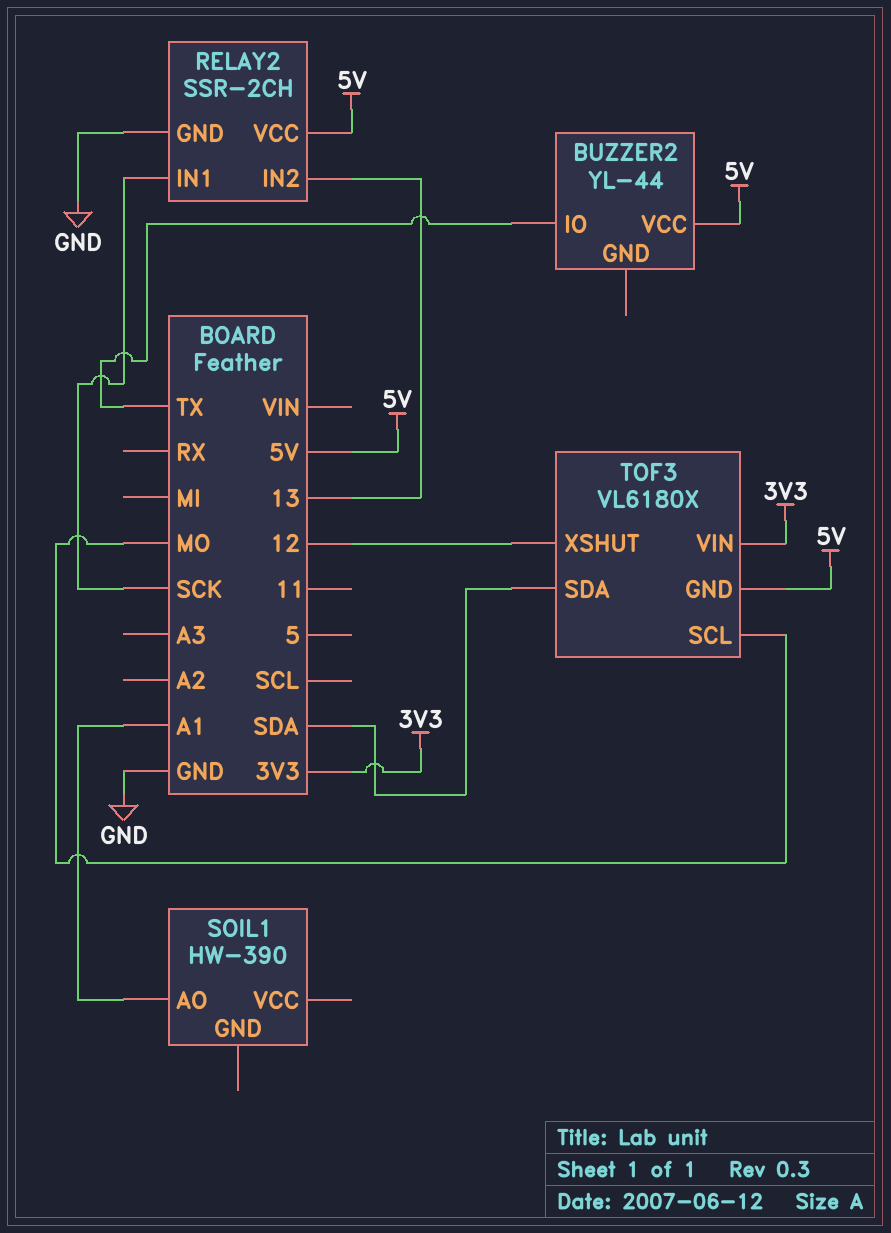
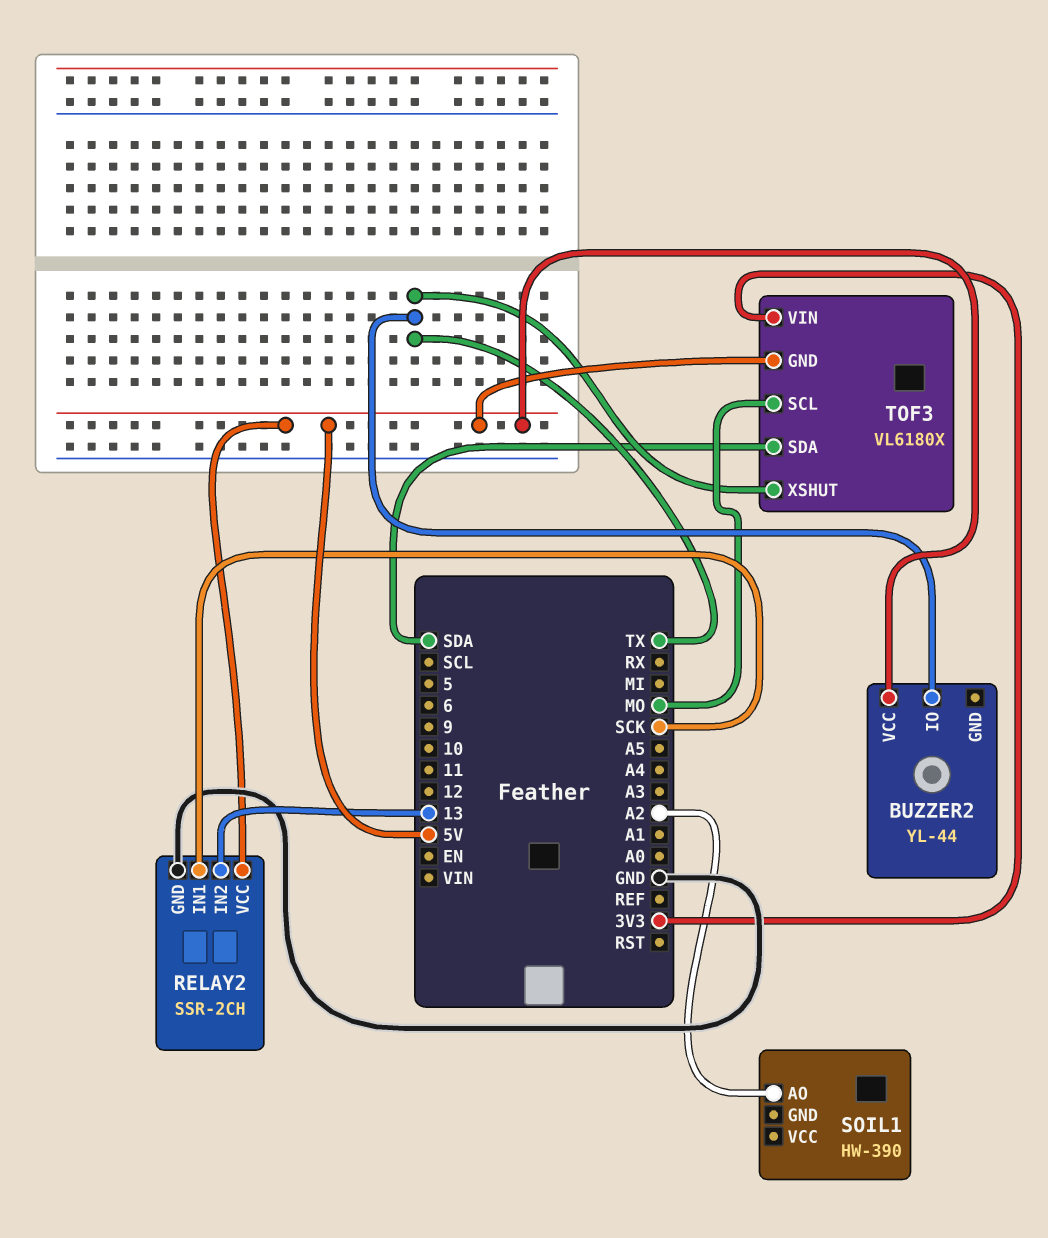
SOIL1 pin AO: A1 -> A2
TOF3 pin XSHUT: 12 -> TX

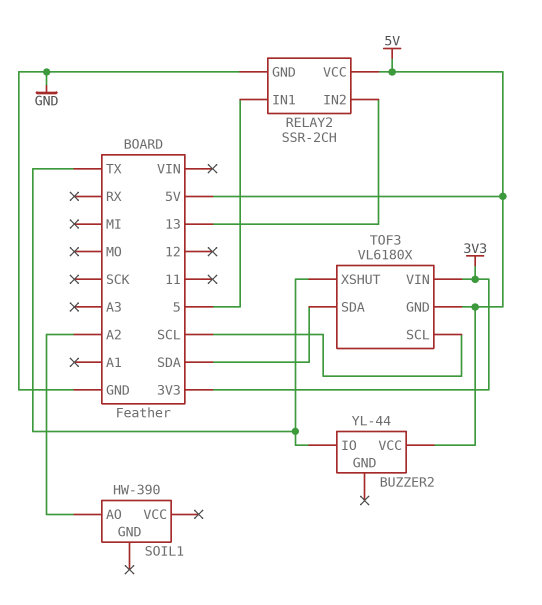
RELAY2 pin IN1: SCK -> 5
TOF3 pin SCL: MO -> SCL

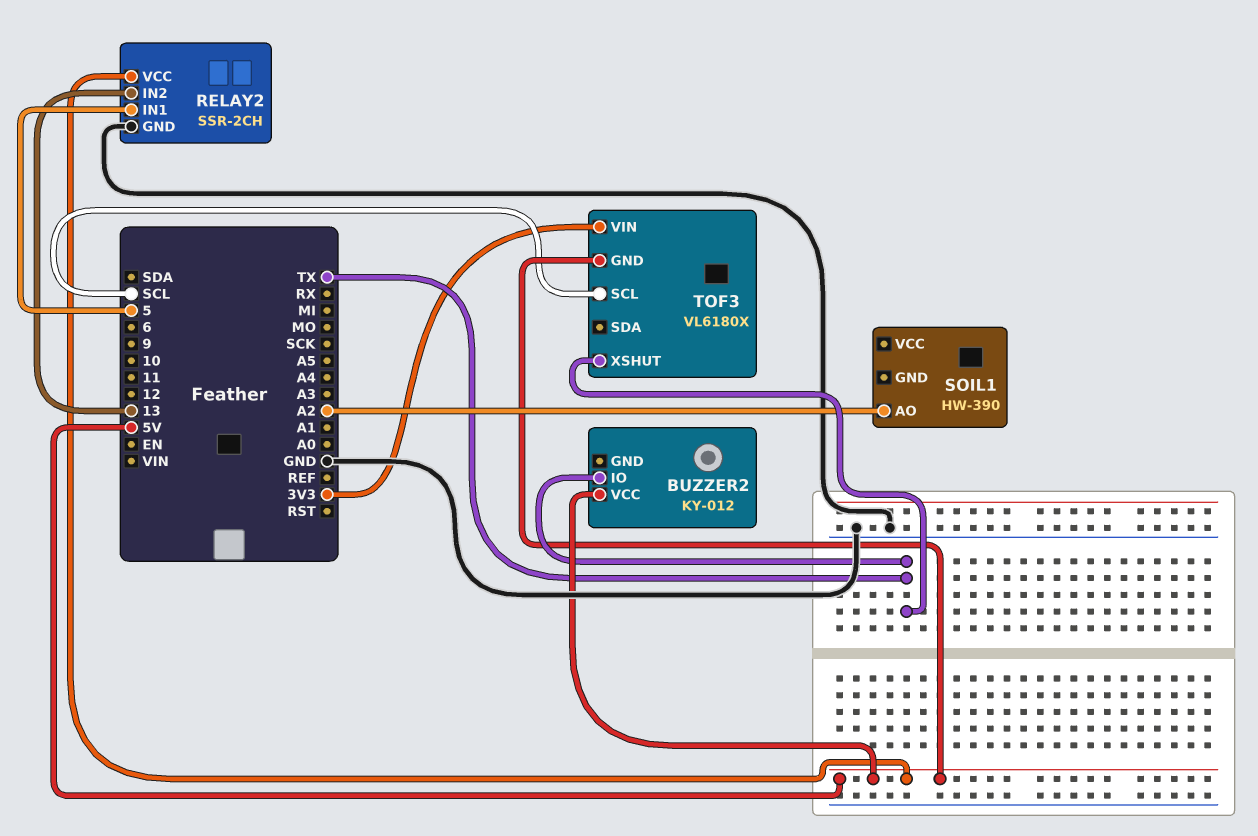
BUZZER2: YL-44 -> KY-012
TOF3 pin SDA: SDA -> none

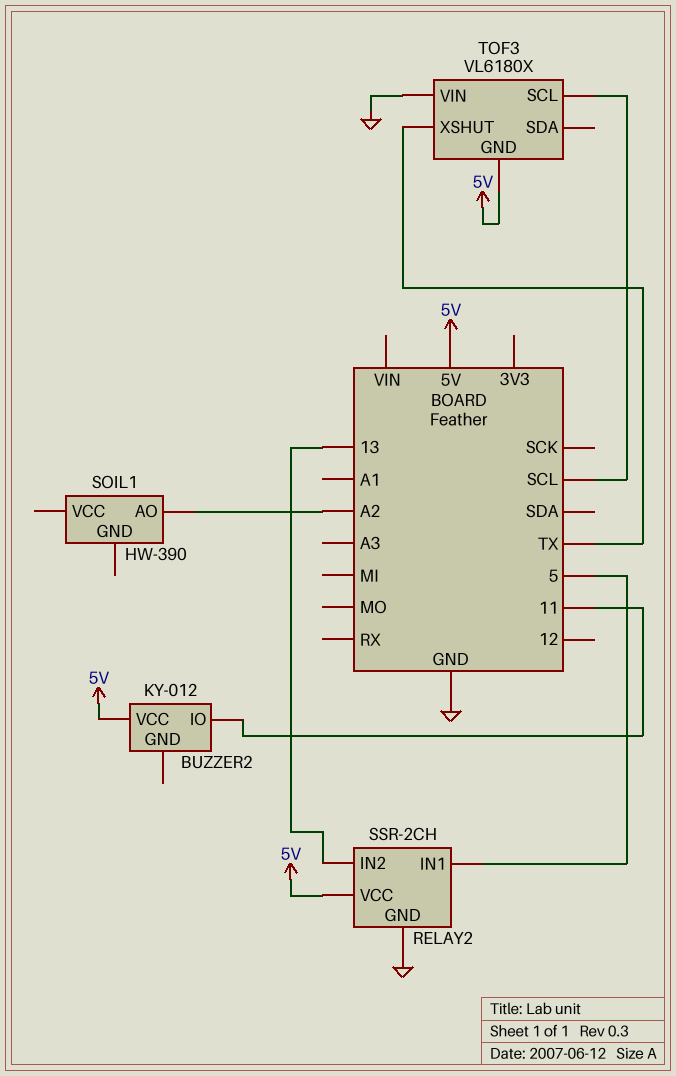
BUZZER2 pin IO: TX -> 11
TOF3 pin VIN: 3V3 -> GND

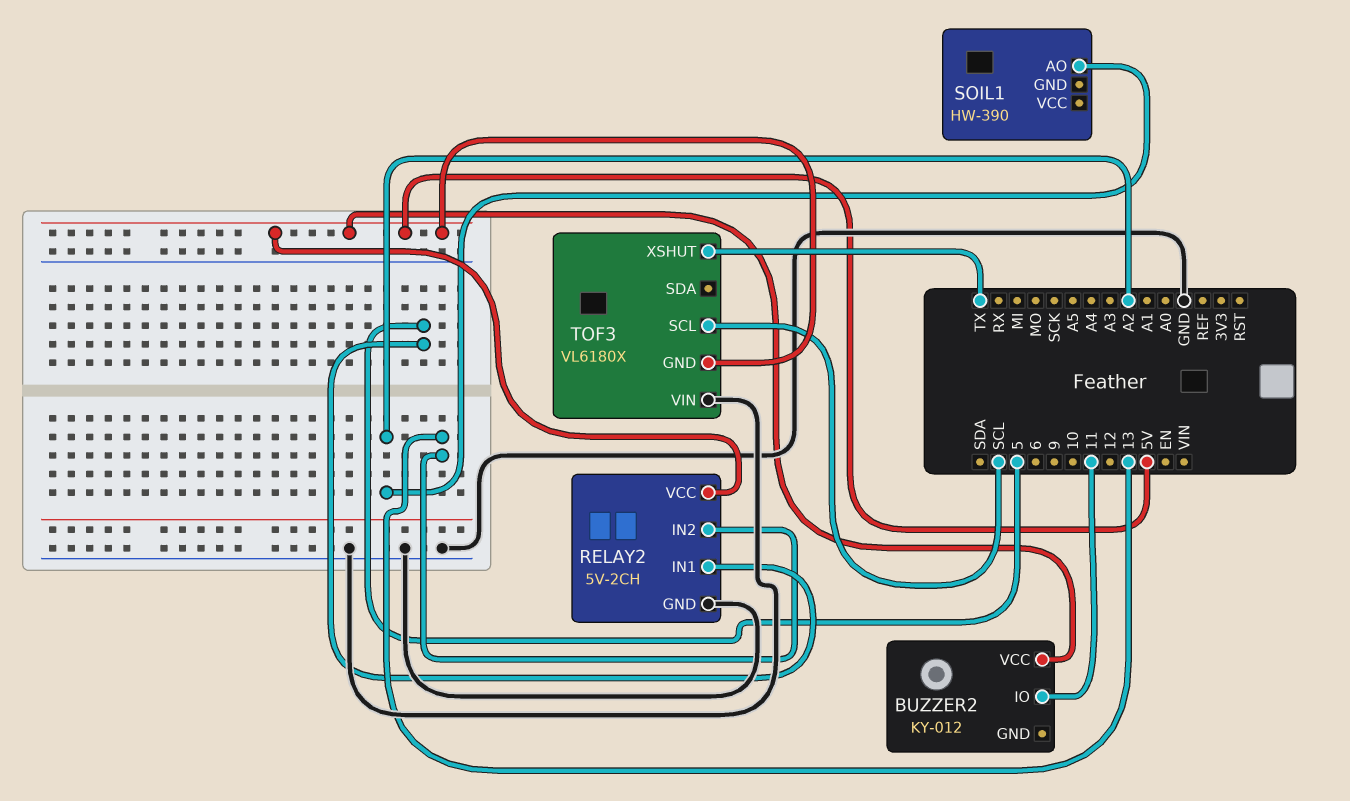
RELAY2: SSR-2CH -> 5V-2CH

